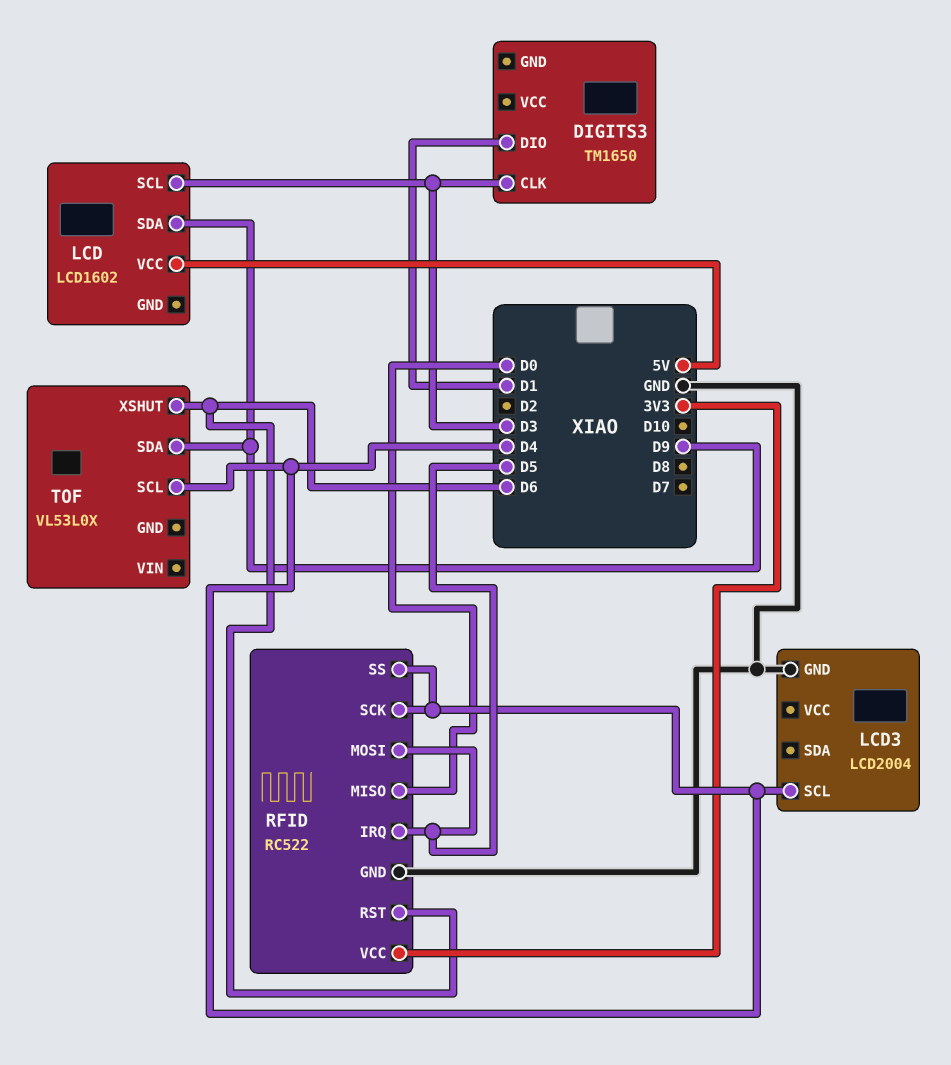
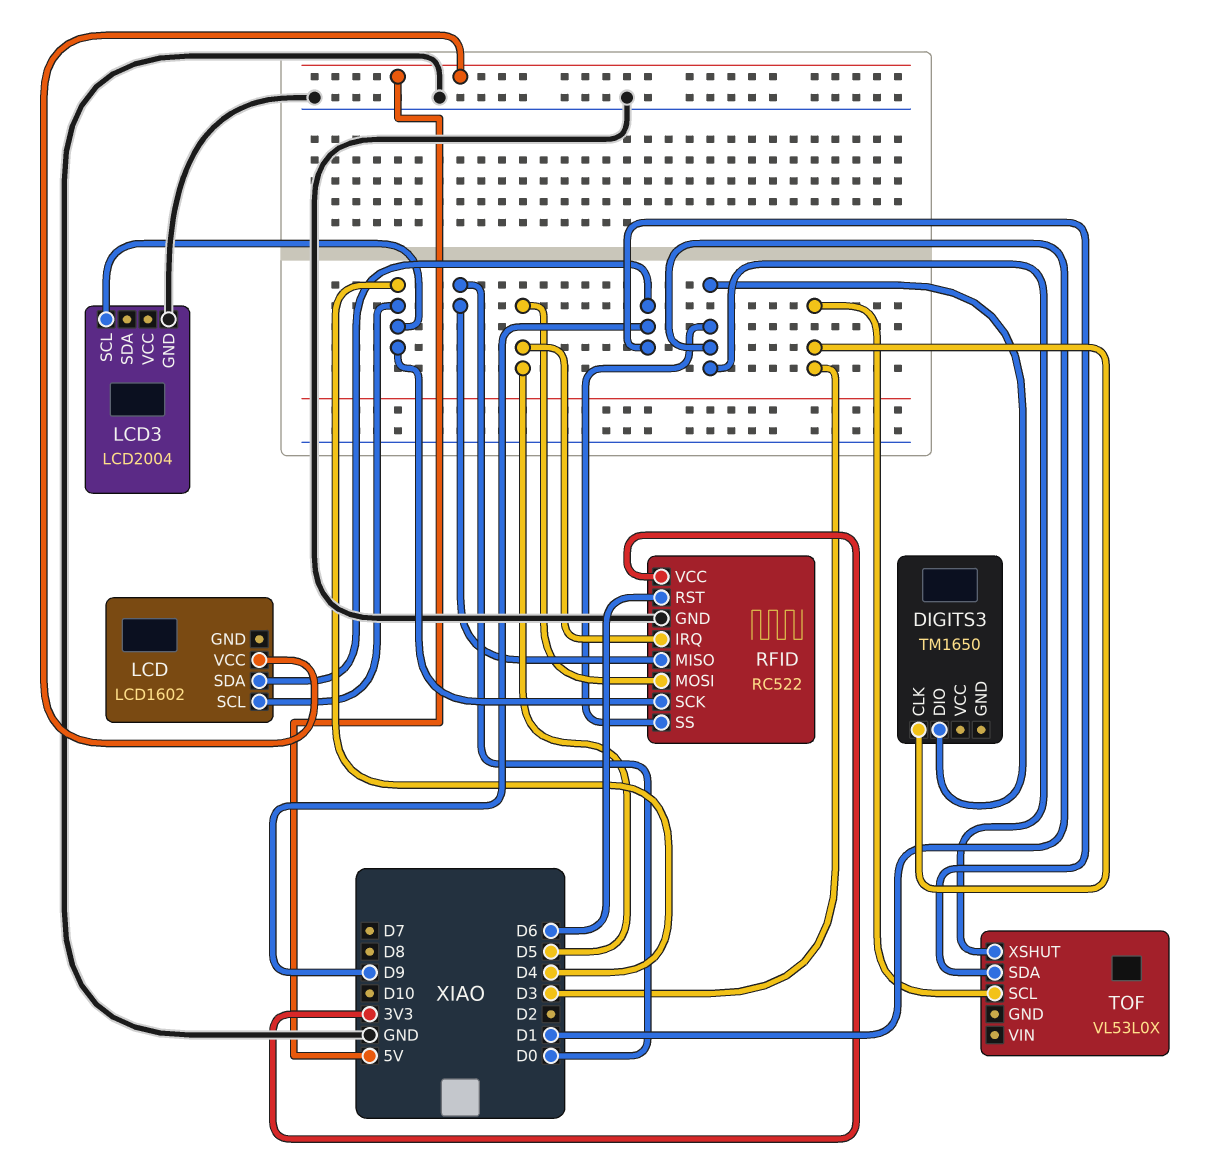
LCD pin SCL: D3 -> D4
RFID pin SS: D4 -> D1
TOF pin SCL: D4 -> D3
TOF pin XSHUT: D6 -> D1

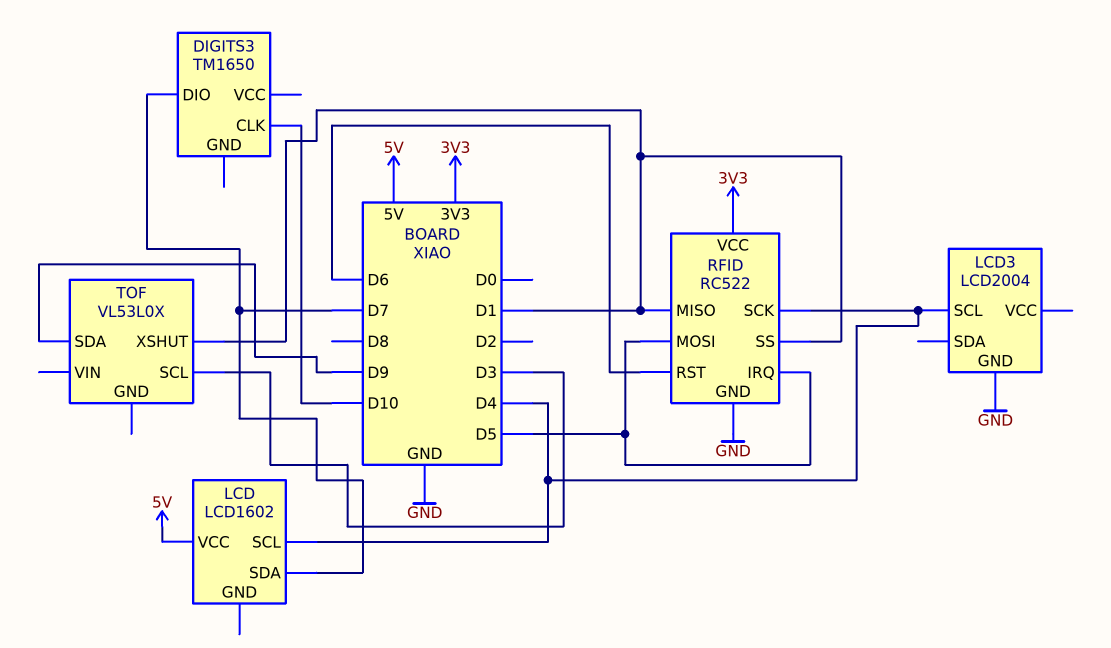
DIGITS3 pin CLK: D3 -> D10
DIGITS3 pin DIO: D1 -> D7
LCD pin SDA: D9 -> D7
RFID pin MISO: D0 -> D1

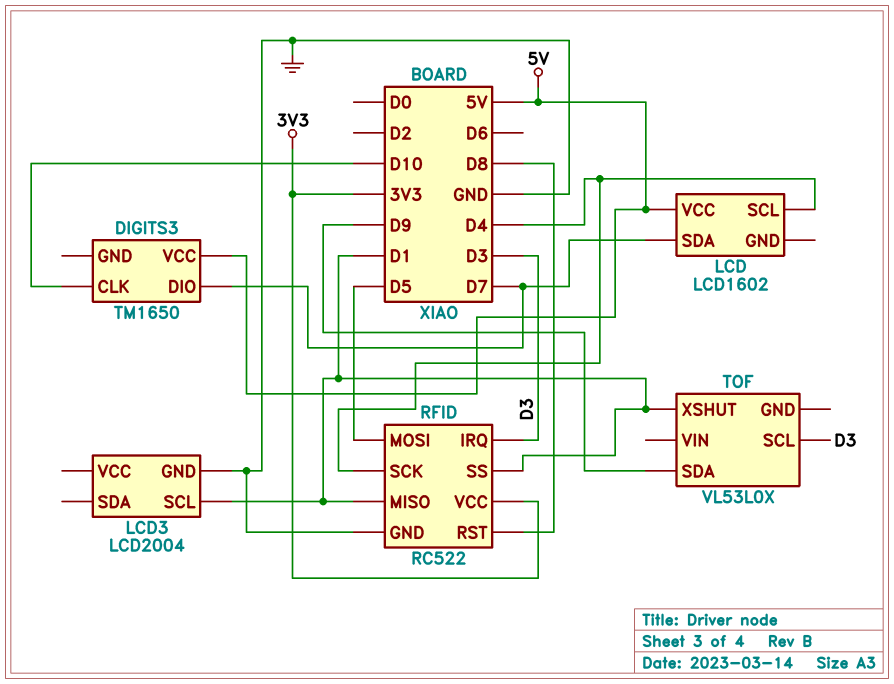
DIGITS3 pin VCC: none -> 5V
LCD3 pin SCL: D4 -> D1
RFID pin IRQ: D5 -> D3
RFID pin RST: D6 -> D8

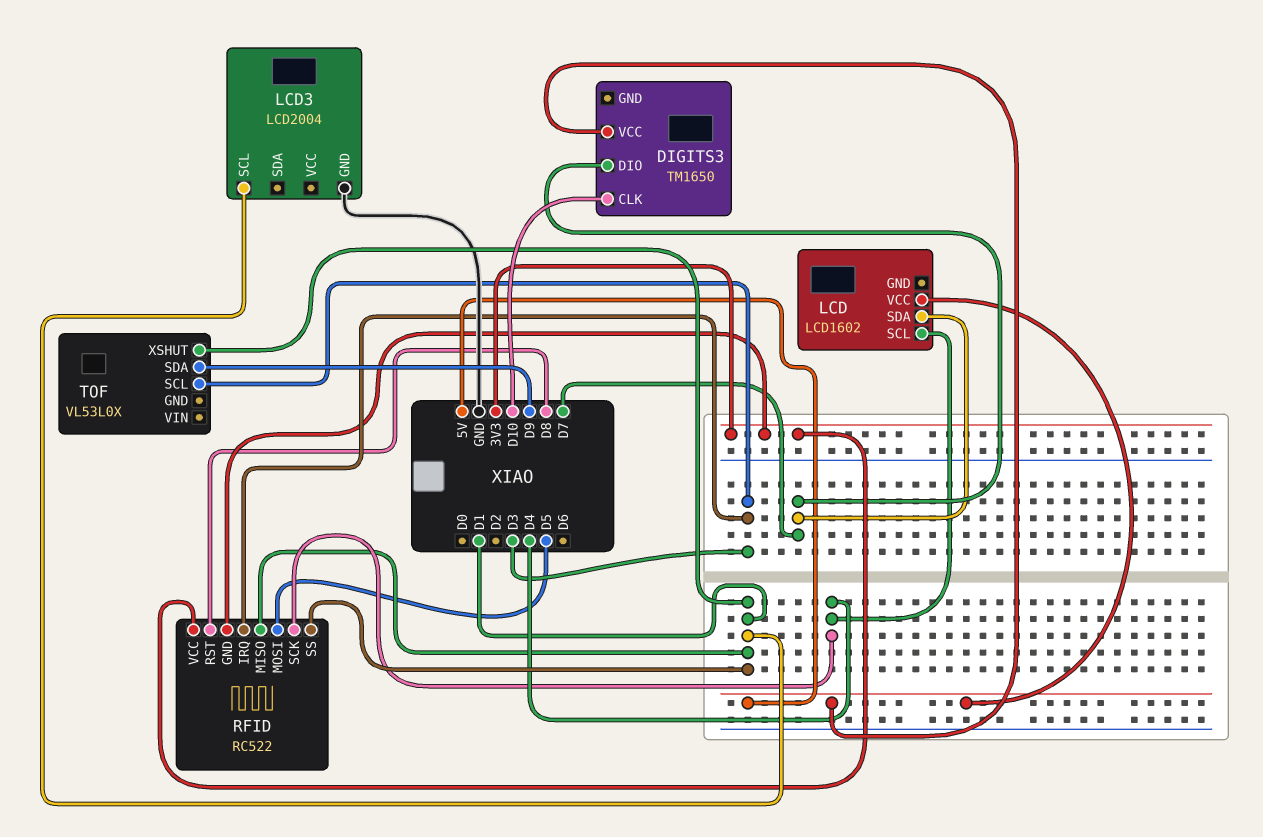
RFID pin GND: GND -> 3V3

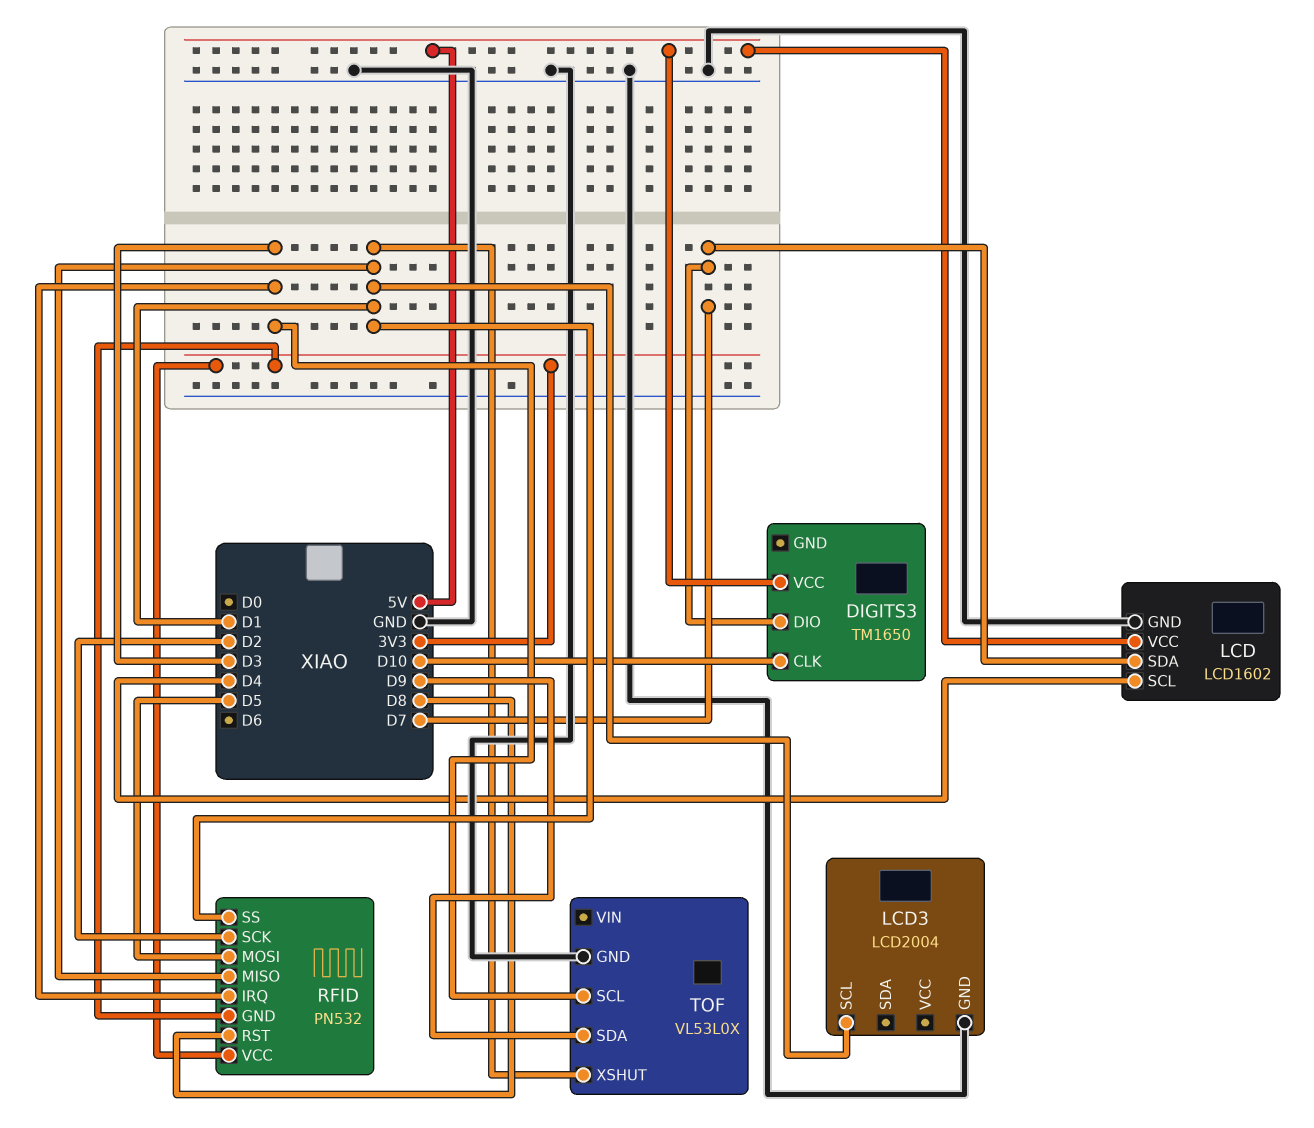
LCD pin GND: none -> GND
RFID: RC522 -> PN532
RFID pin SCK: D4 -> D2
TOF pin GND: none -> GND

